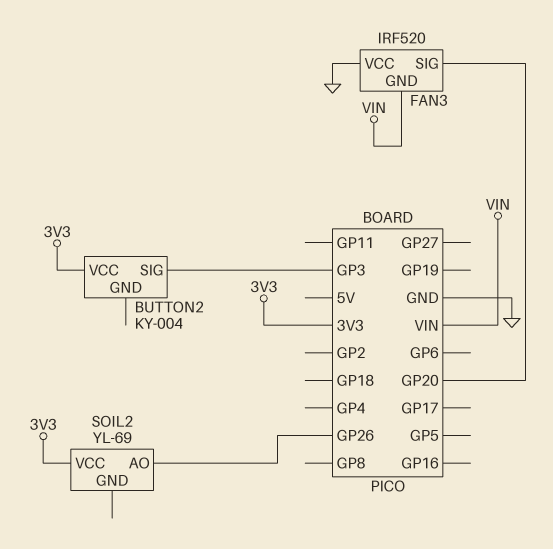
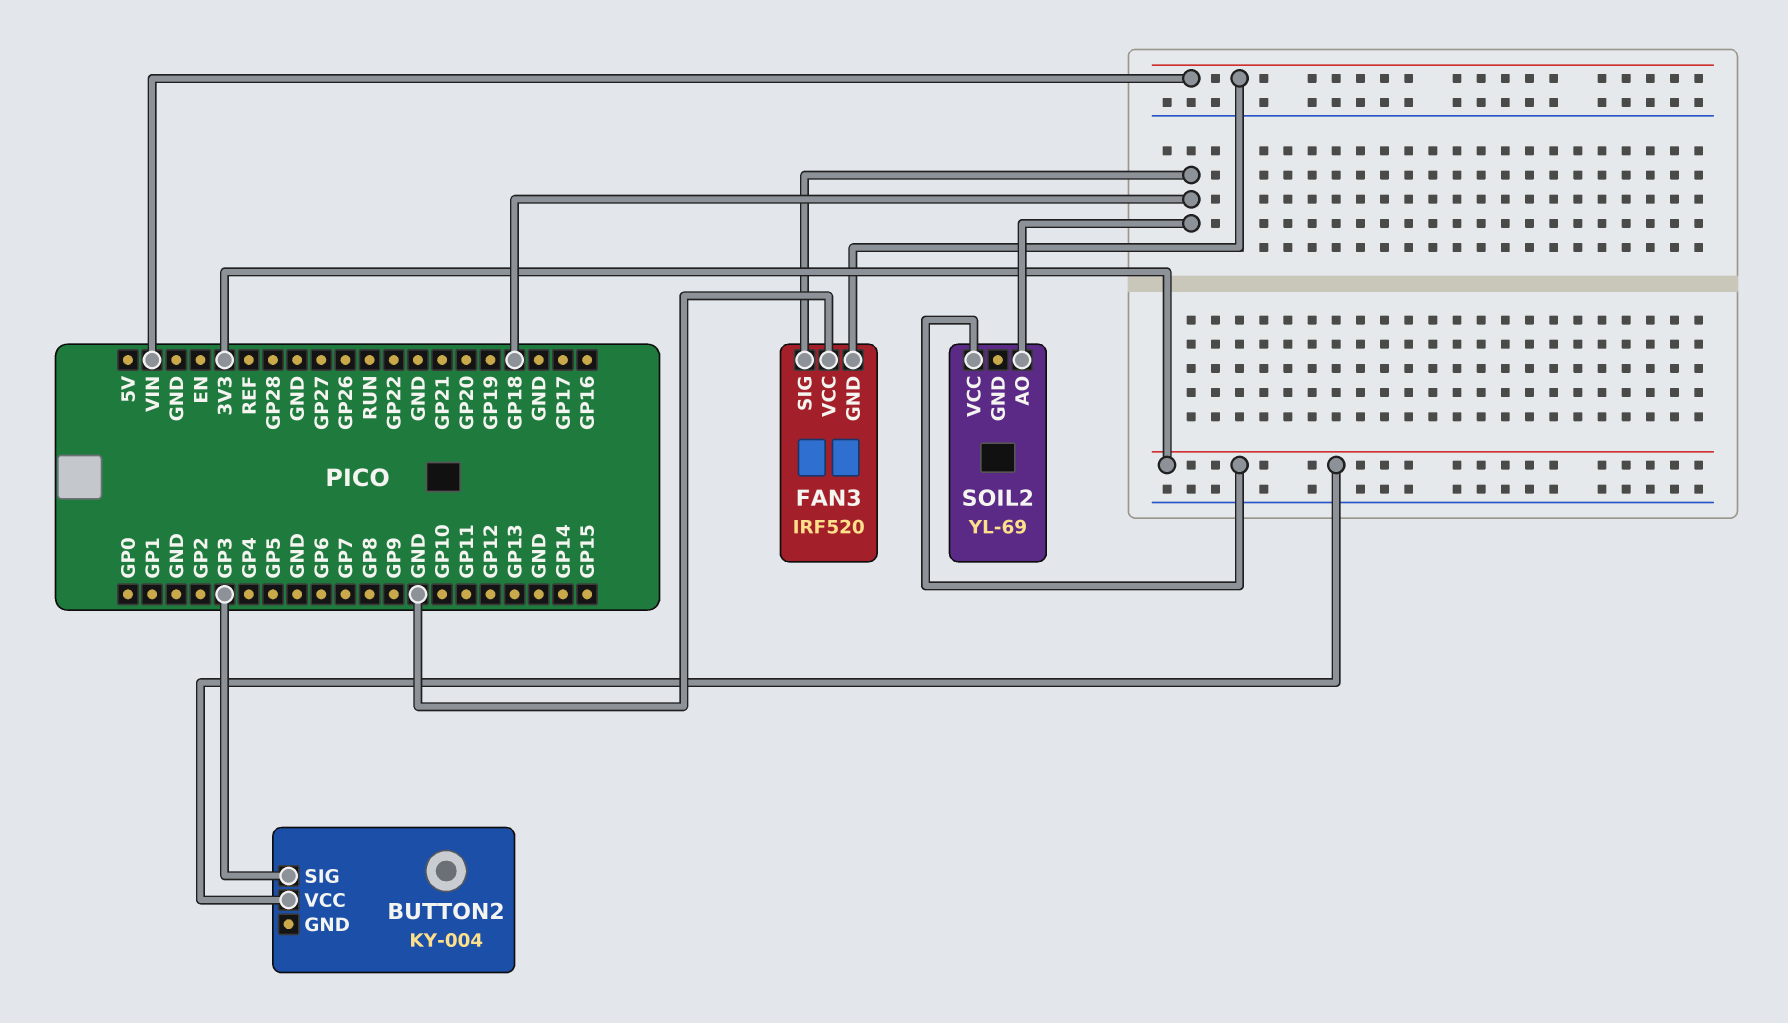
FAN3 pin SIG: GP20 -> GP18
SOIL2 pin AO: GP26 -> GP18

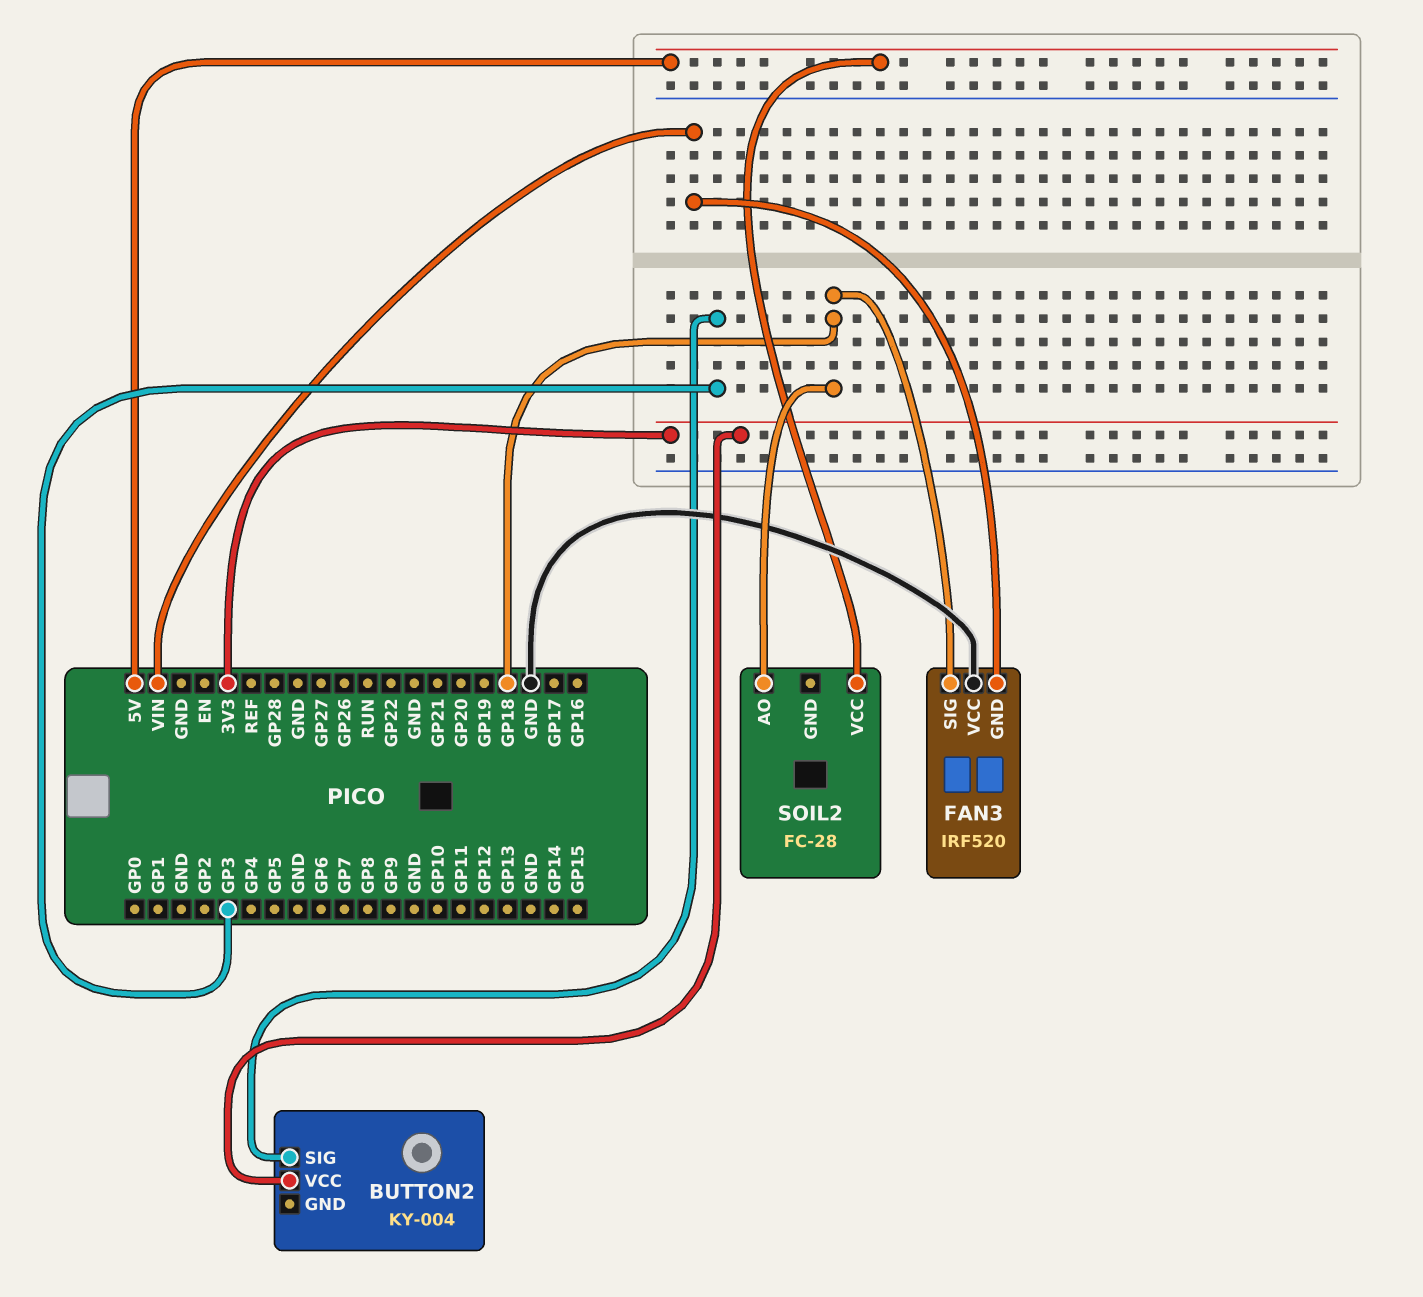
SOIL2: YL-69 -> FC-28
SOIL2 pin VCC: 3V3 -> 5V

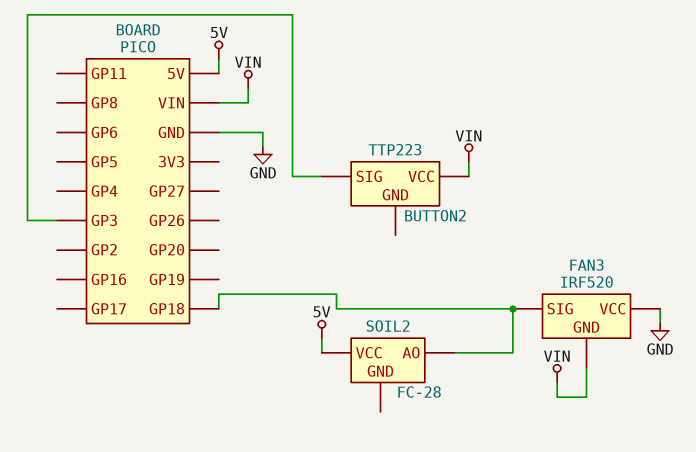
BUTTON2: KY-004 -> TTP223
BUTTON2 pin VCC: 3V3 -> VIN

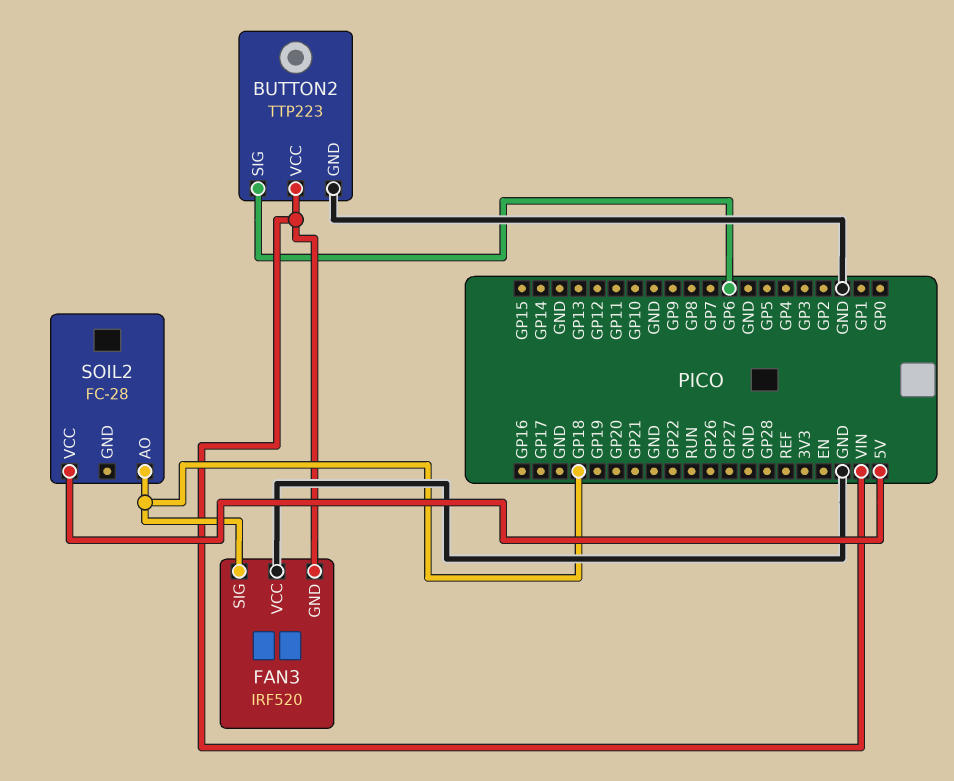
BUTTON2 pin GND: none -> GND
BUTTON2 pin SIG: GP3 -> GP6

